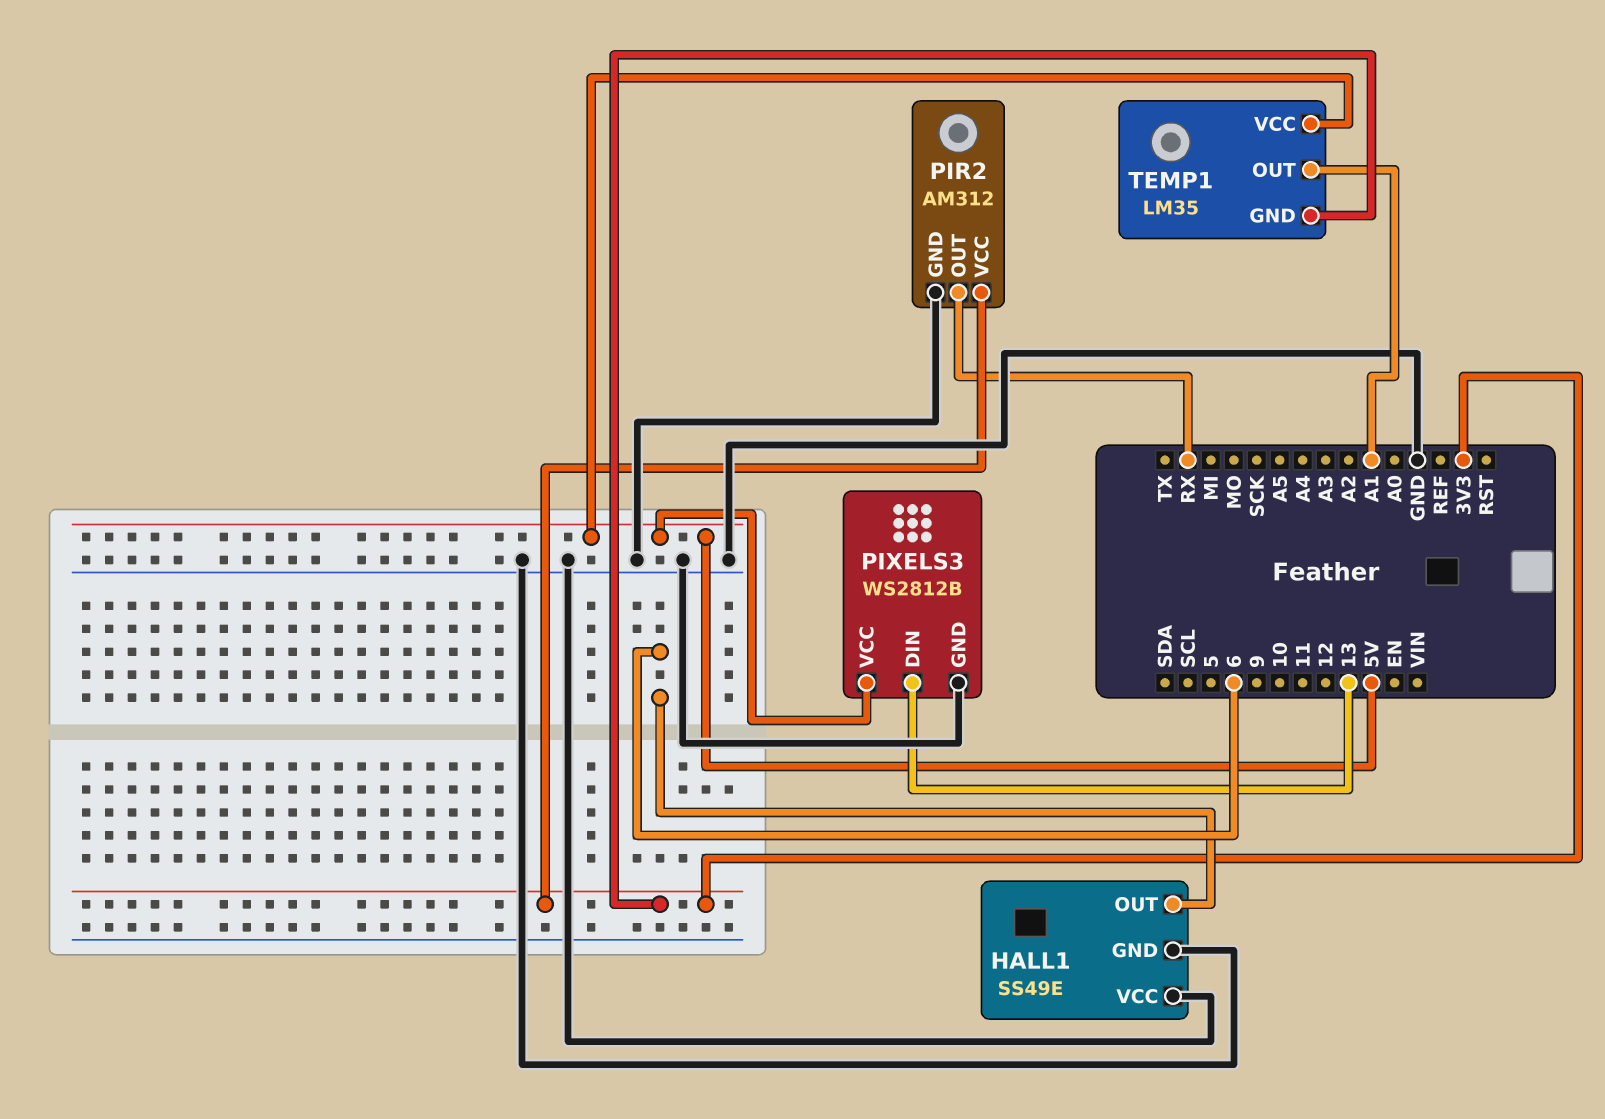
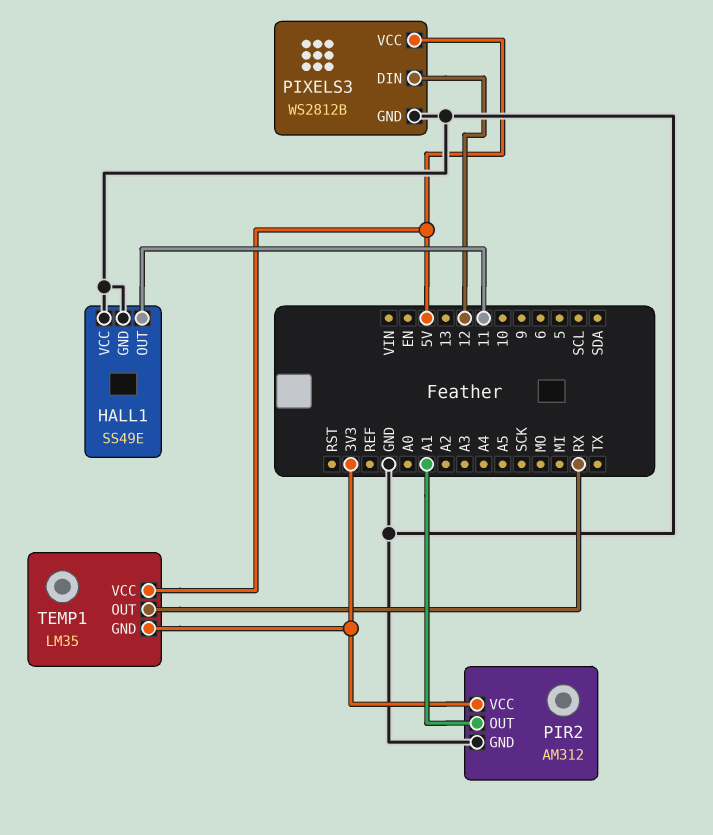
HALL1 pin OUT: 6 -> 11
PIR2 pin OUT: RX -> A1
PIXELS3 pin DIN: 13 -> 12
TEMP1 pin OUT: A1 -> RX

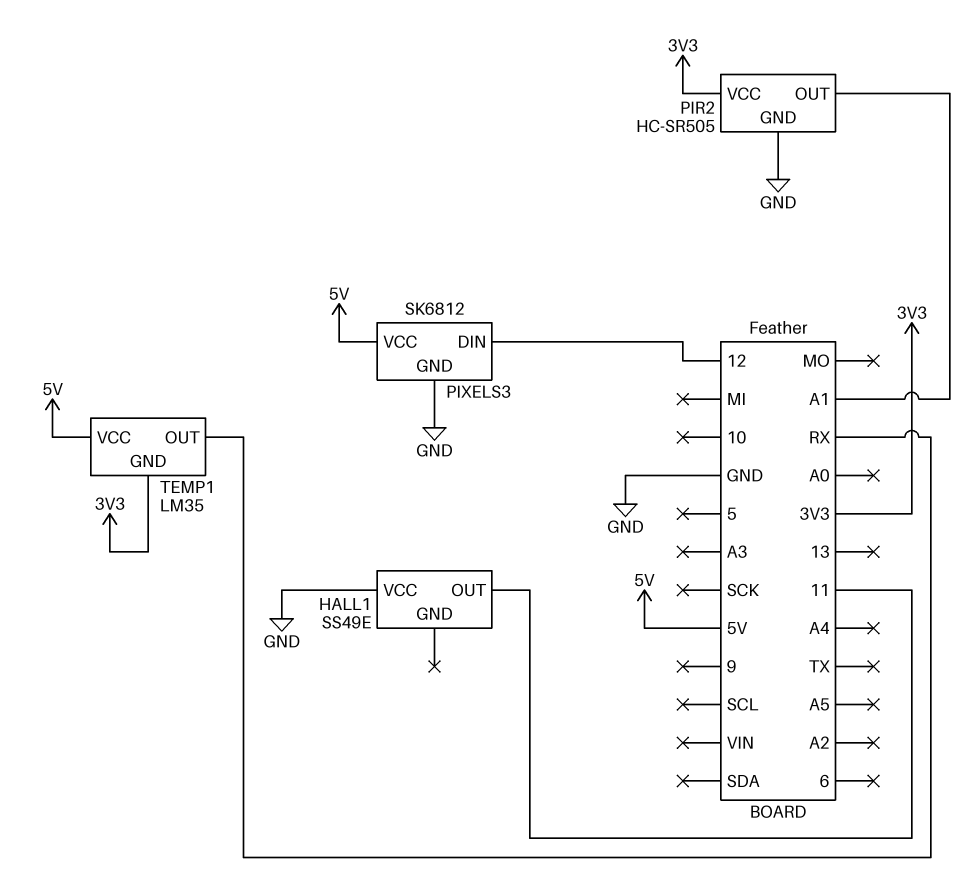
HALL1 pin GND: GND -> none
PIR2: AM312 -> HC-SR505
PIXELS3: WS2812B -> SK6812

